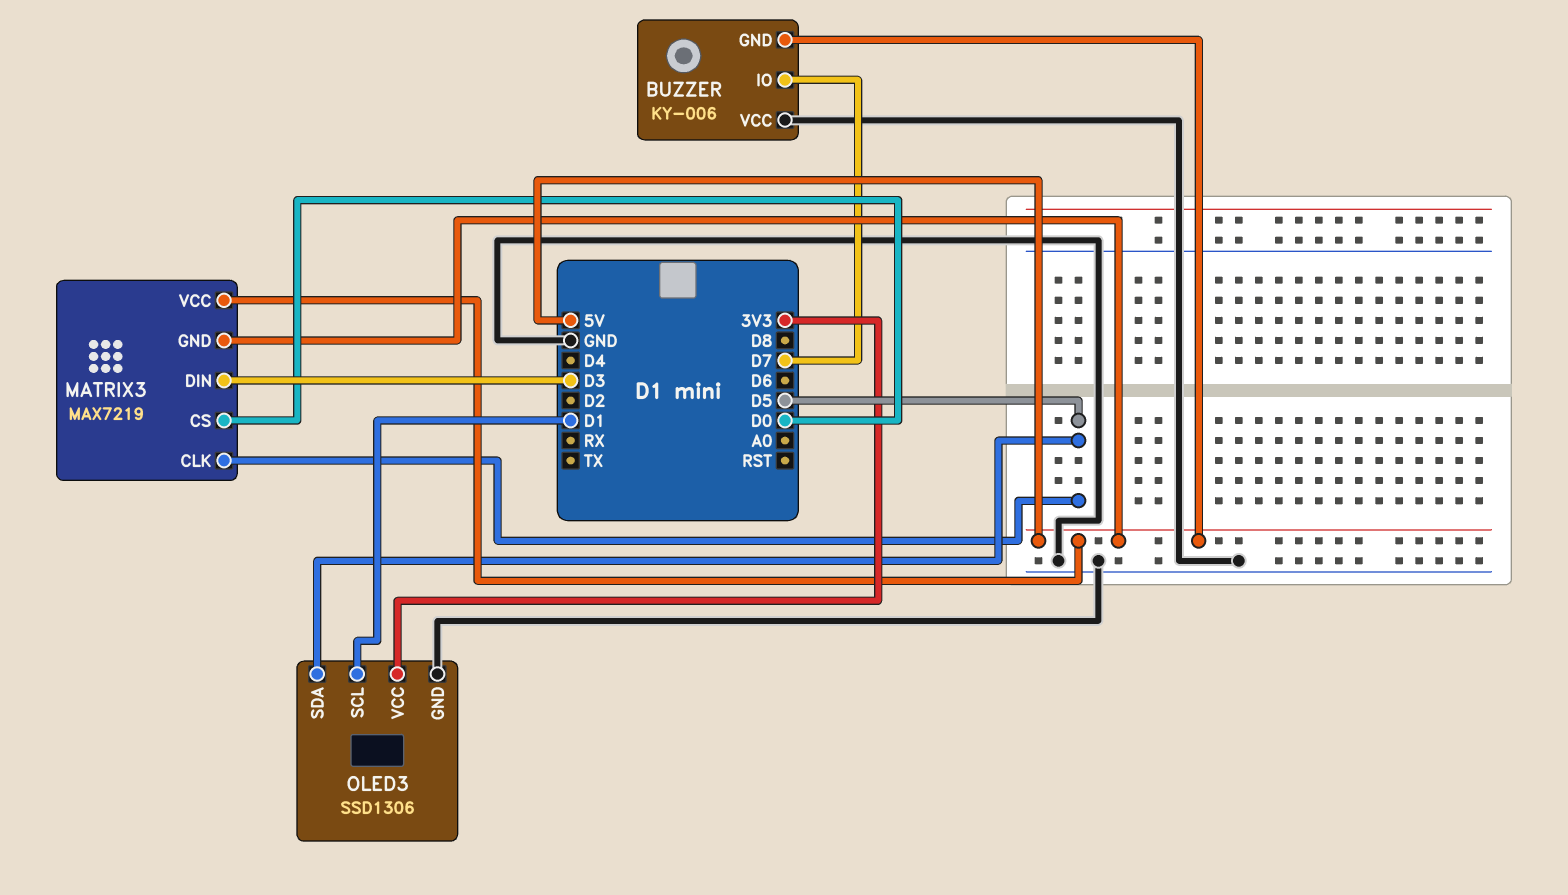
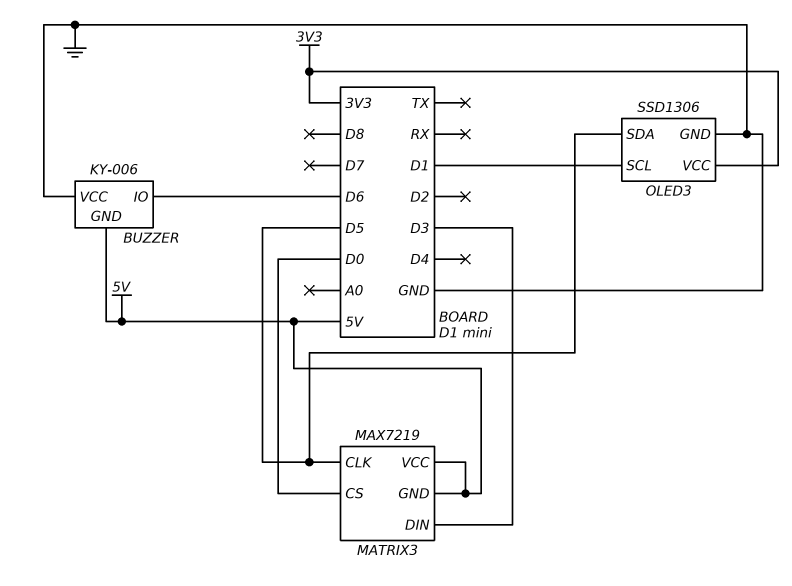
BUZZER pin IO: D7 -> D6

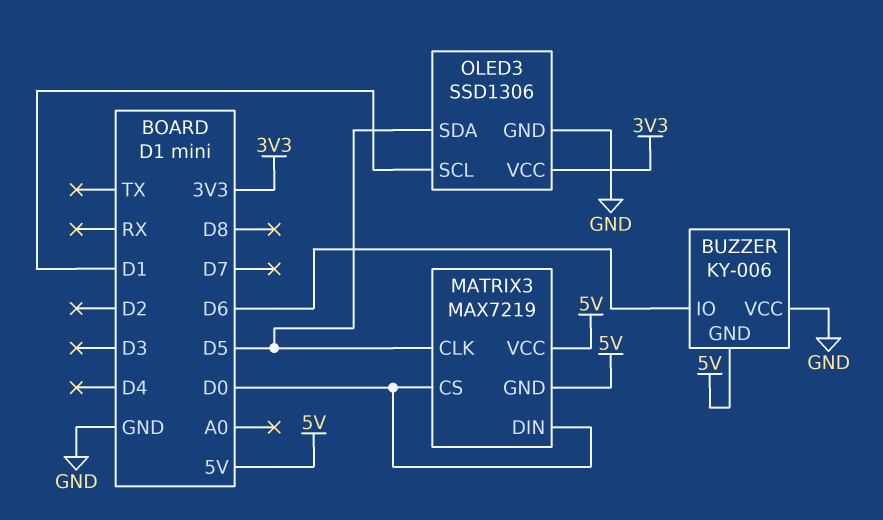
MATRIX3 pin DIN: D3 -> D0

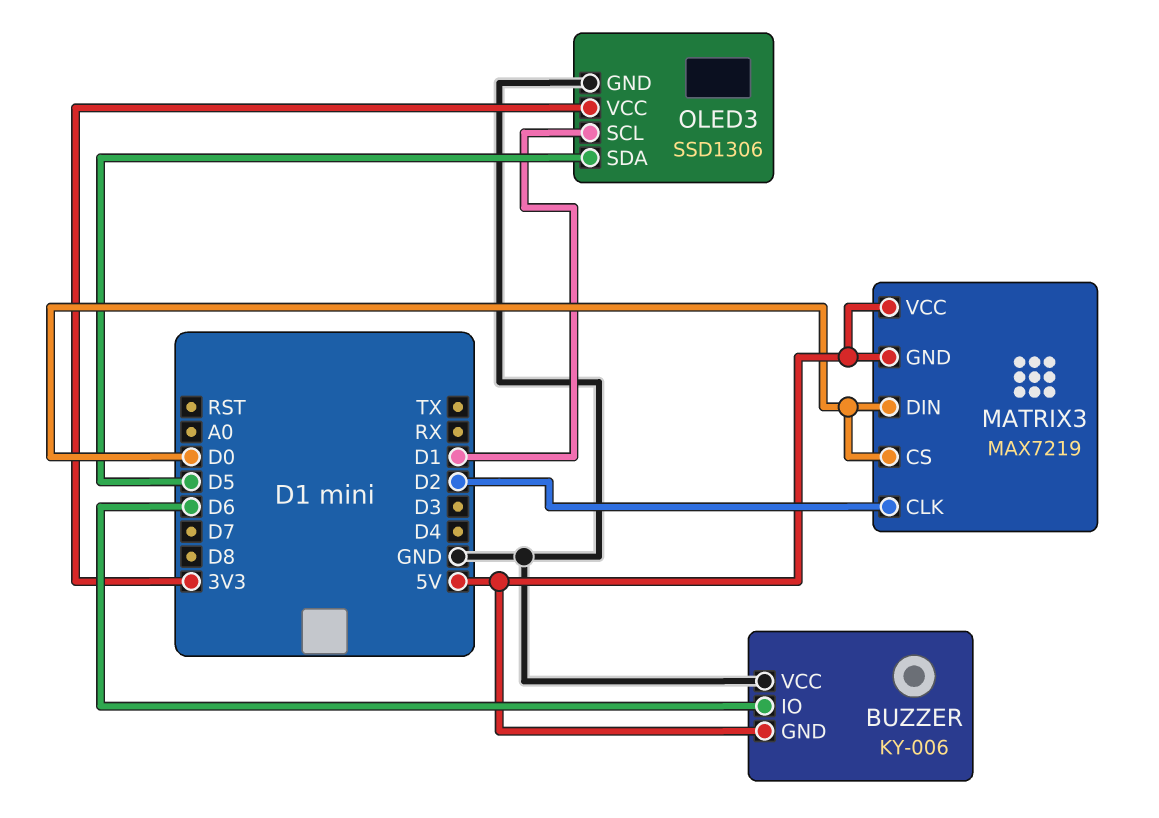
MATRIX3 pin CLK: D5 -> D2

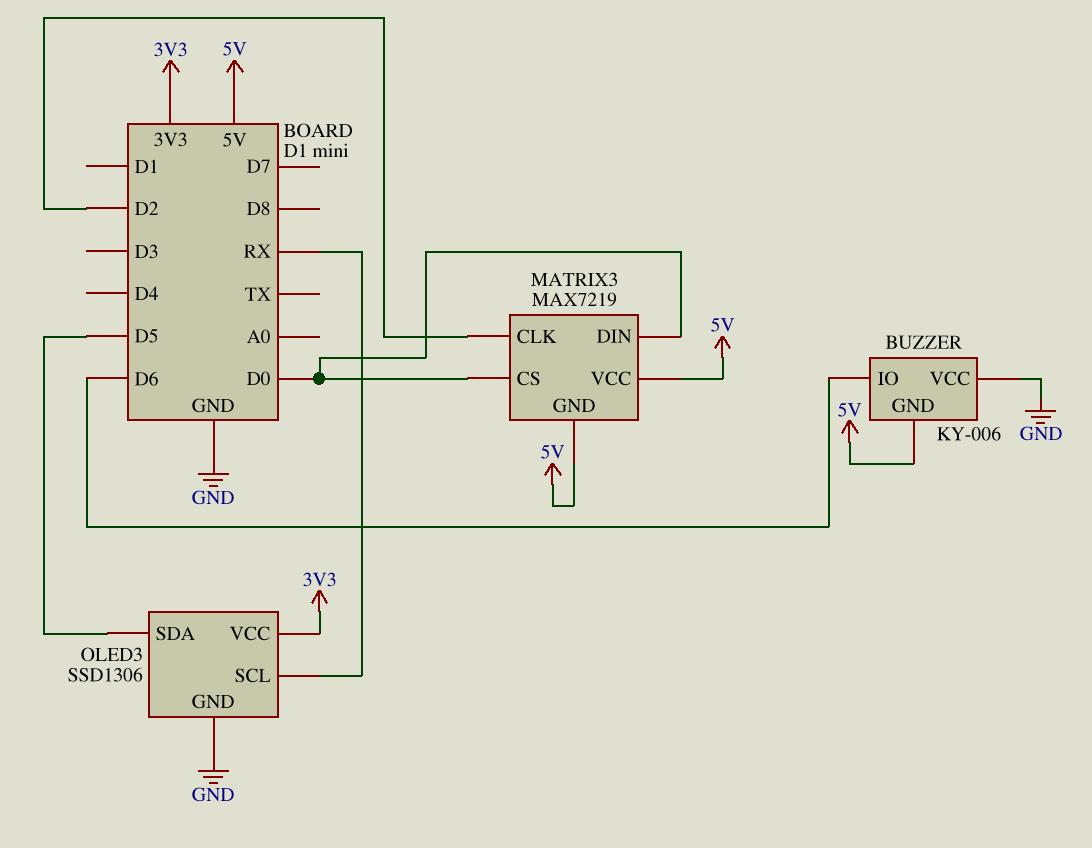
OLED3 pin SCL: D1 -> RX

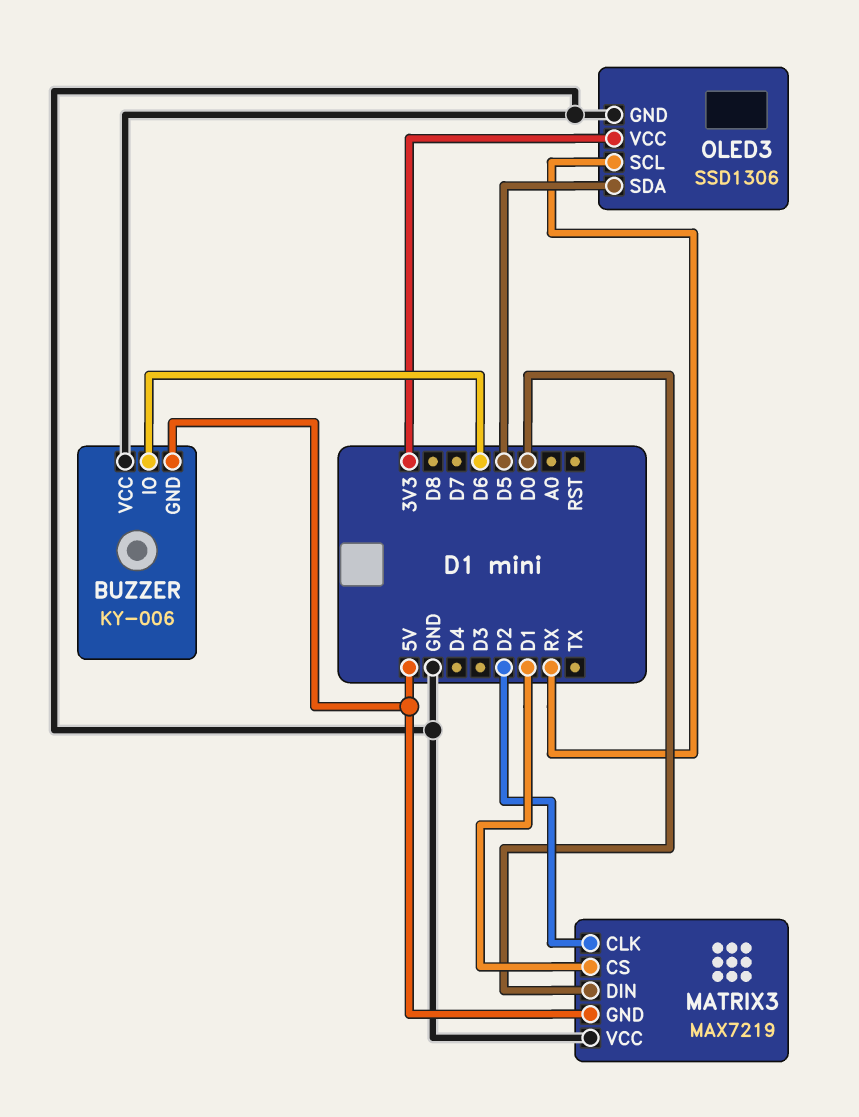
MATRIX3 pin CS: D0 -> D1
MATRIX3 pin VCC: 5V -> GND

